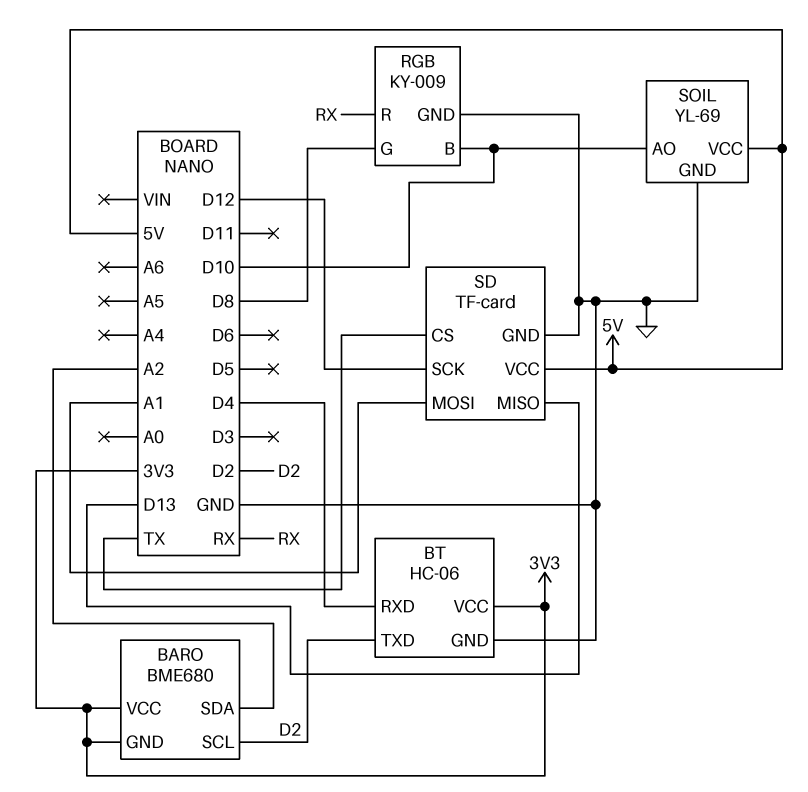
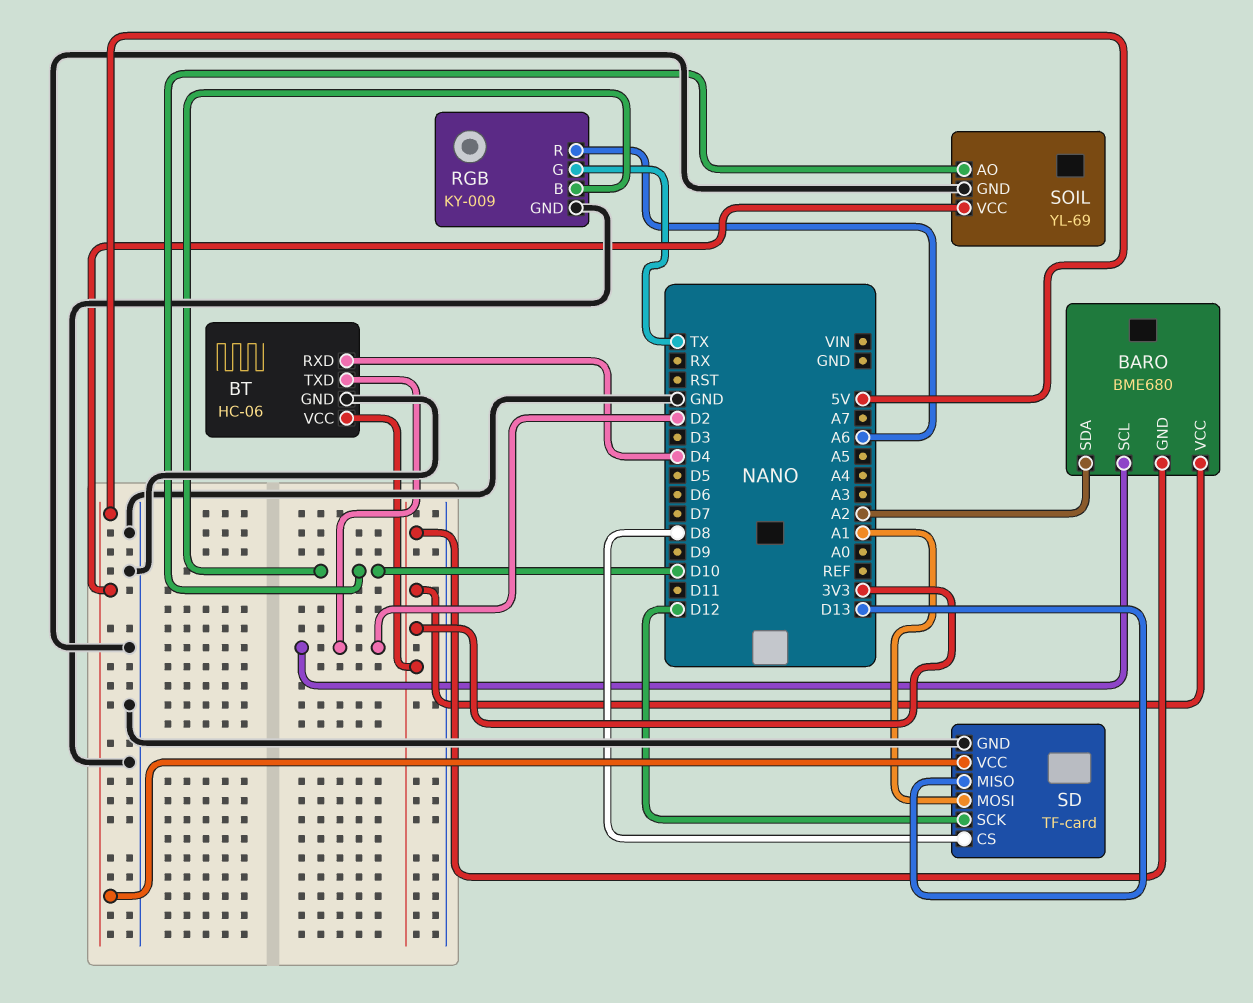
RGB pin G: D8 -> TX
RGB pin R: RX -> A6
SD pin CS: TX -> D8

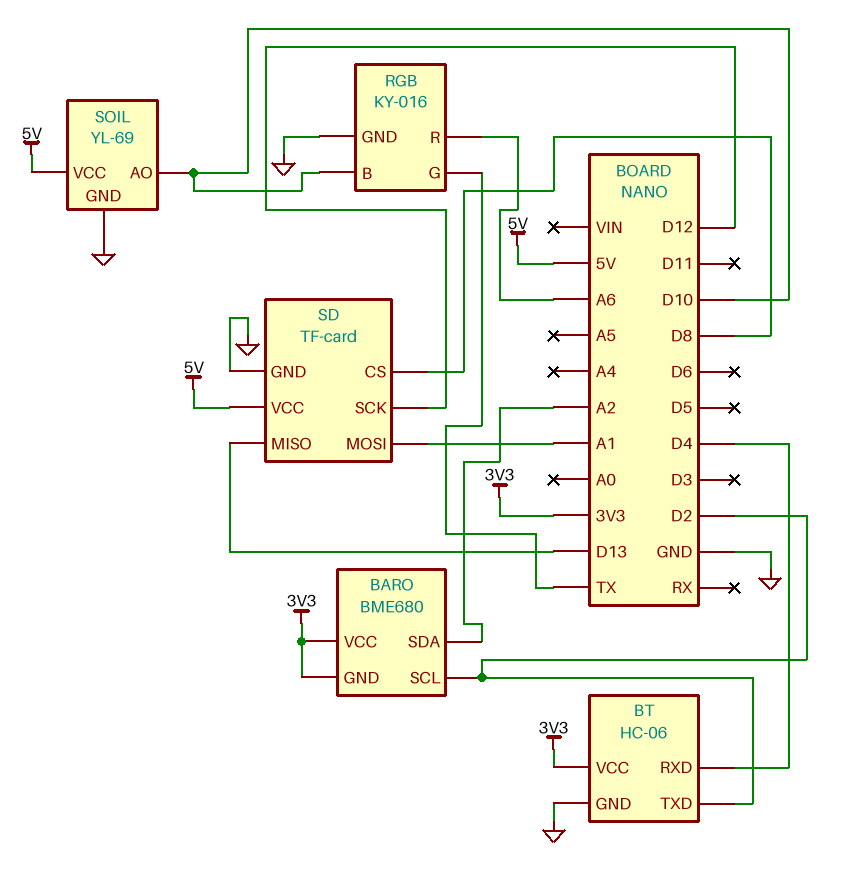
RGB: KY-009 -> KY-016

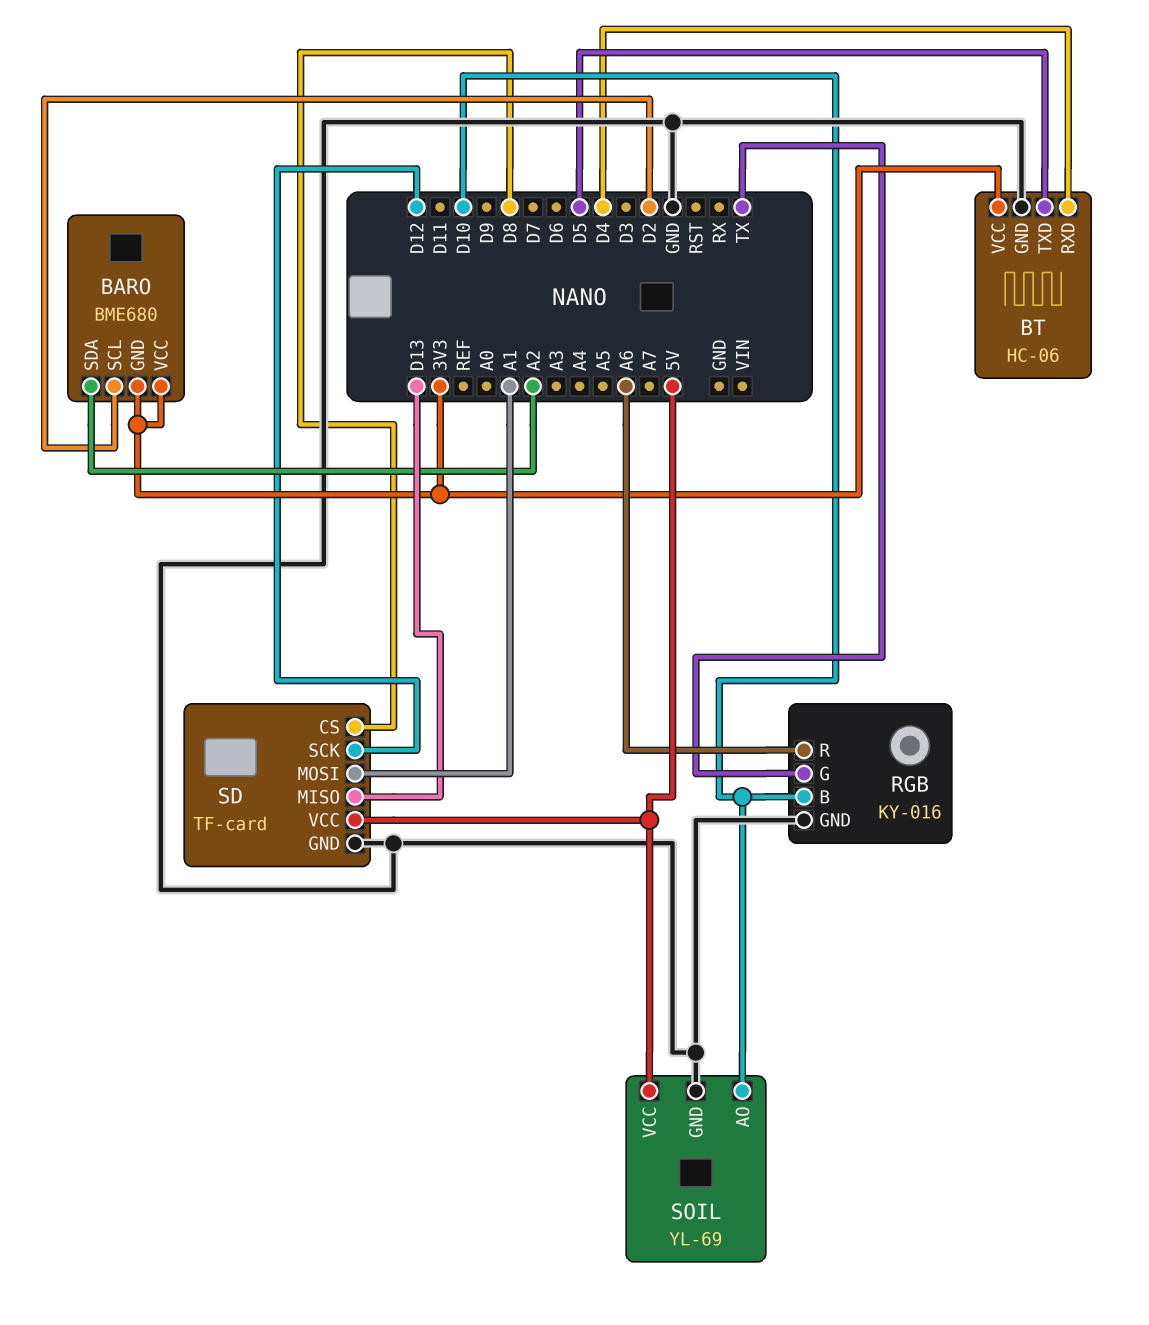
BT pin TXD: D2 -> D5

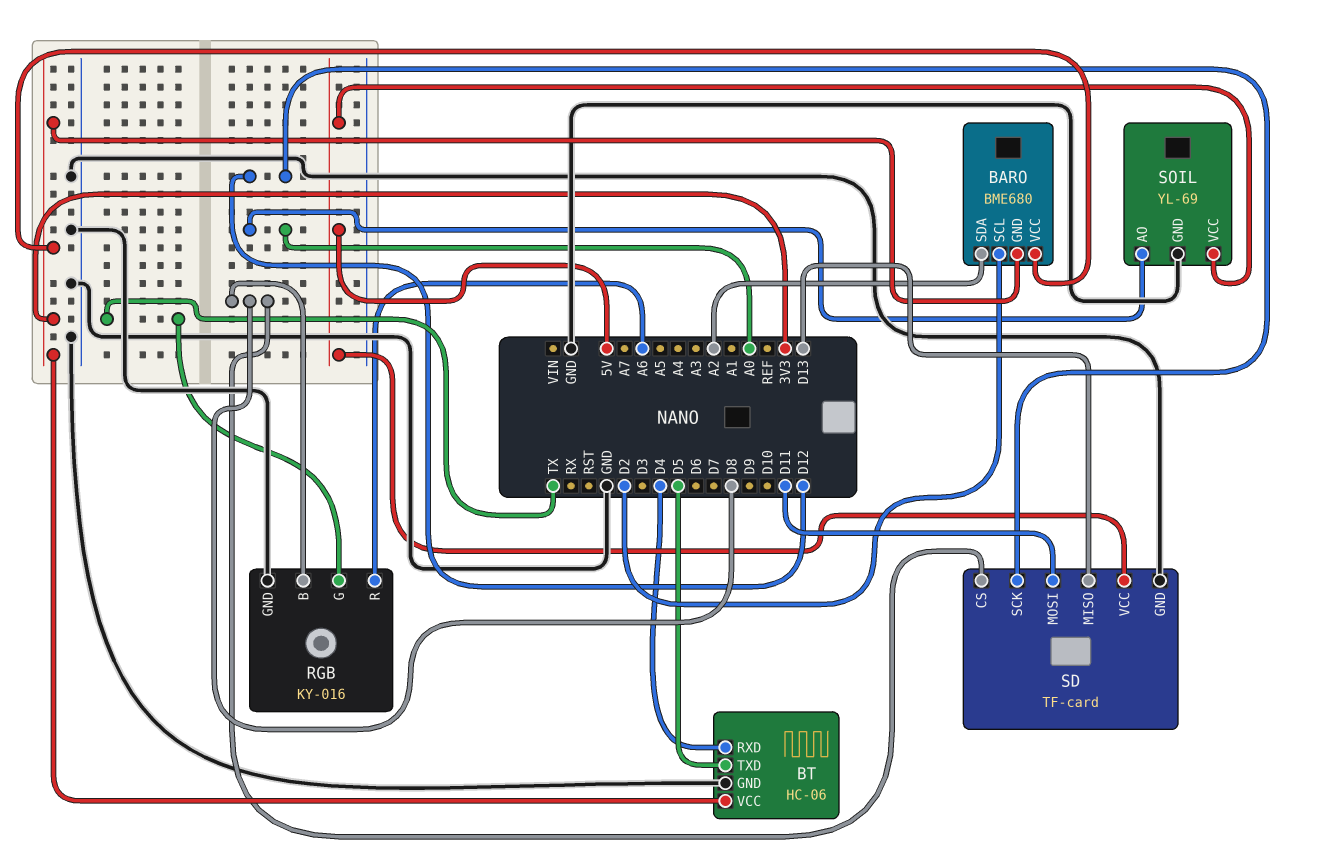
RGB pin B: D10 -> D8
SD pin MOSI: A1 -> D11
SOIL pin AO: D10 -> A0

